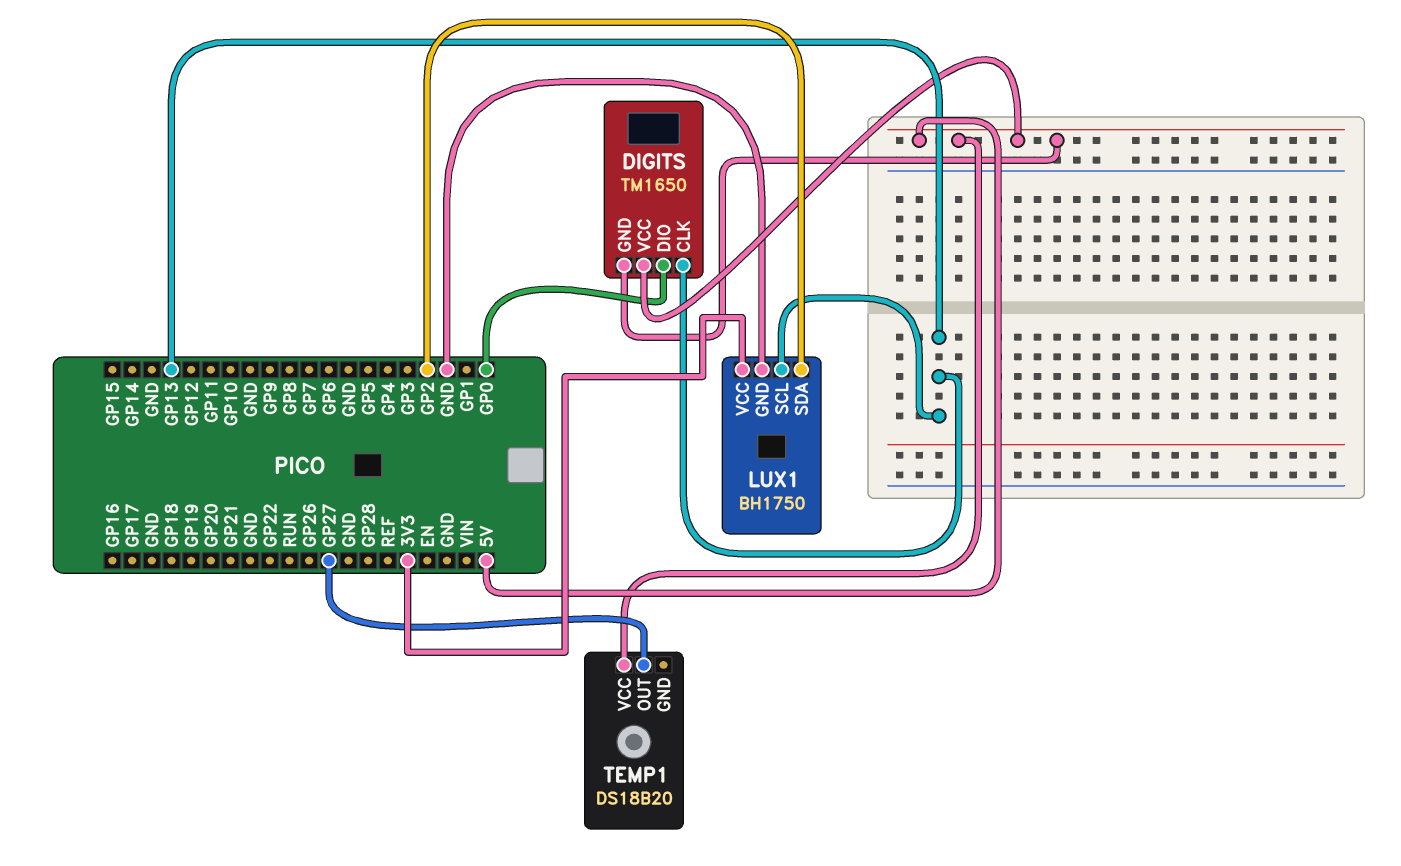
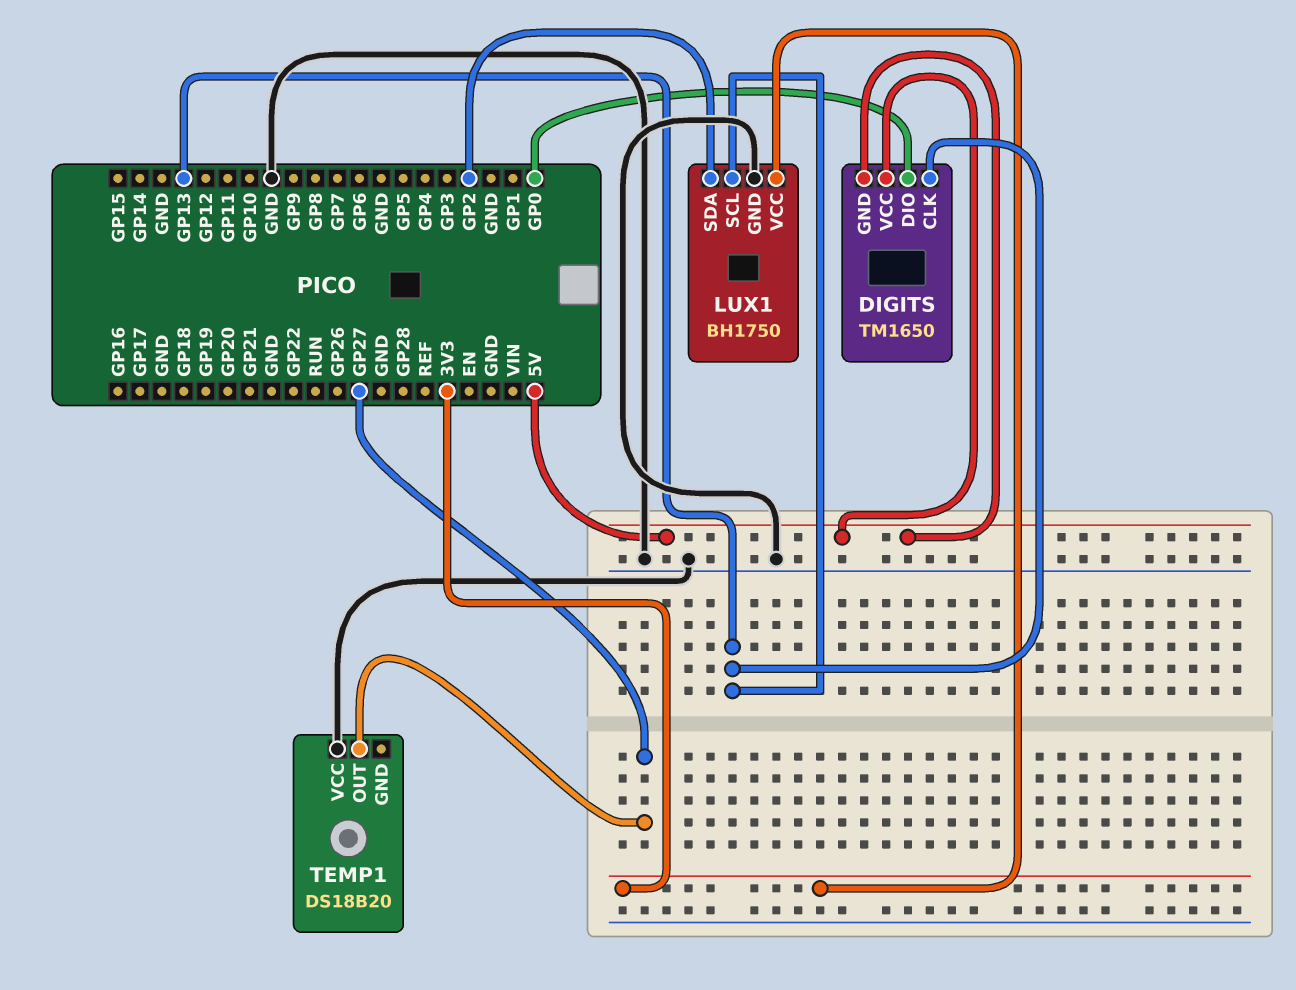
TEMP1 pin VCC: 5V -> GND

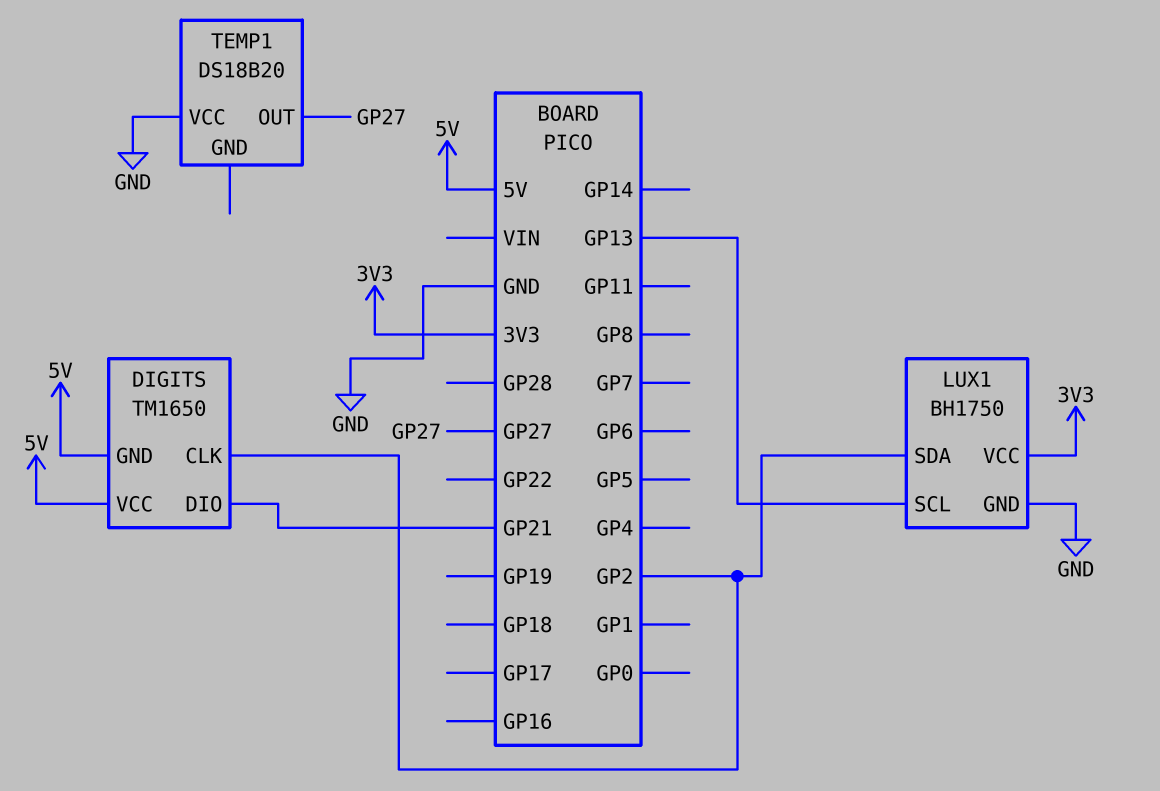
DIGITS pin CLK: GP13 -> GP2
DIGITS pin DIO: GP0 -> GP21

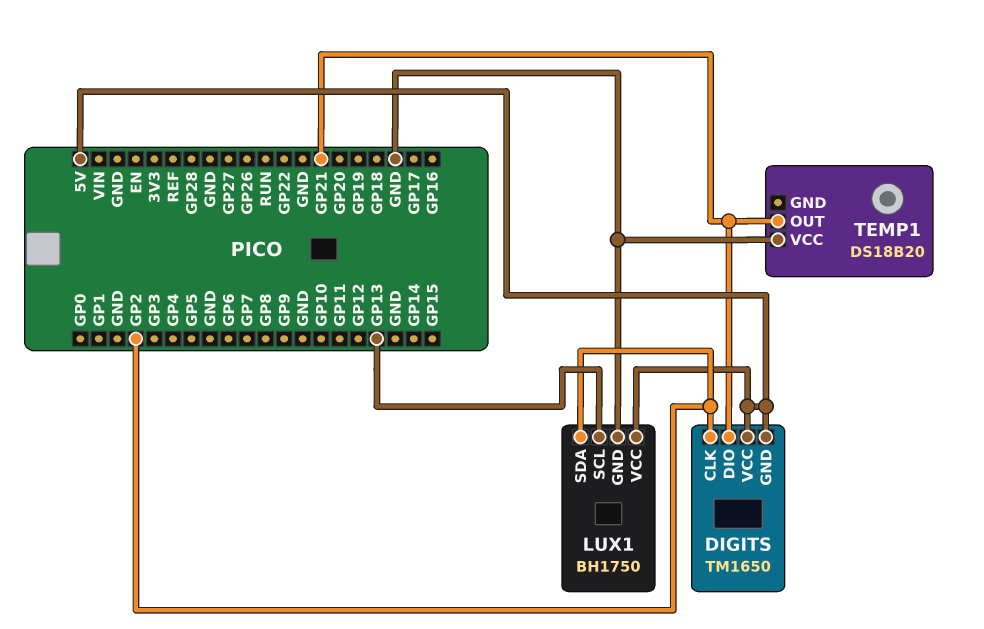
LUX1 pin VCC: 3V3 -> 5V
TEMP1 pin OUT: GP27 -> GP21

